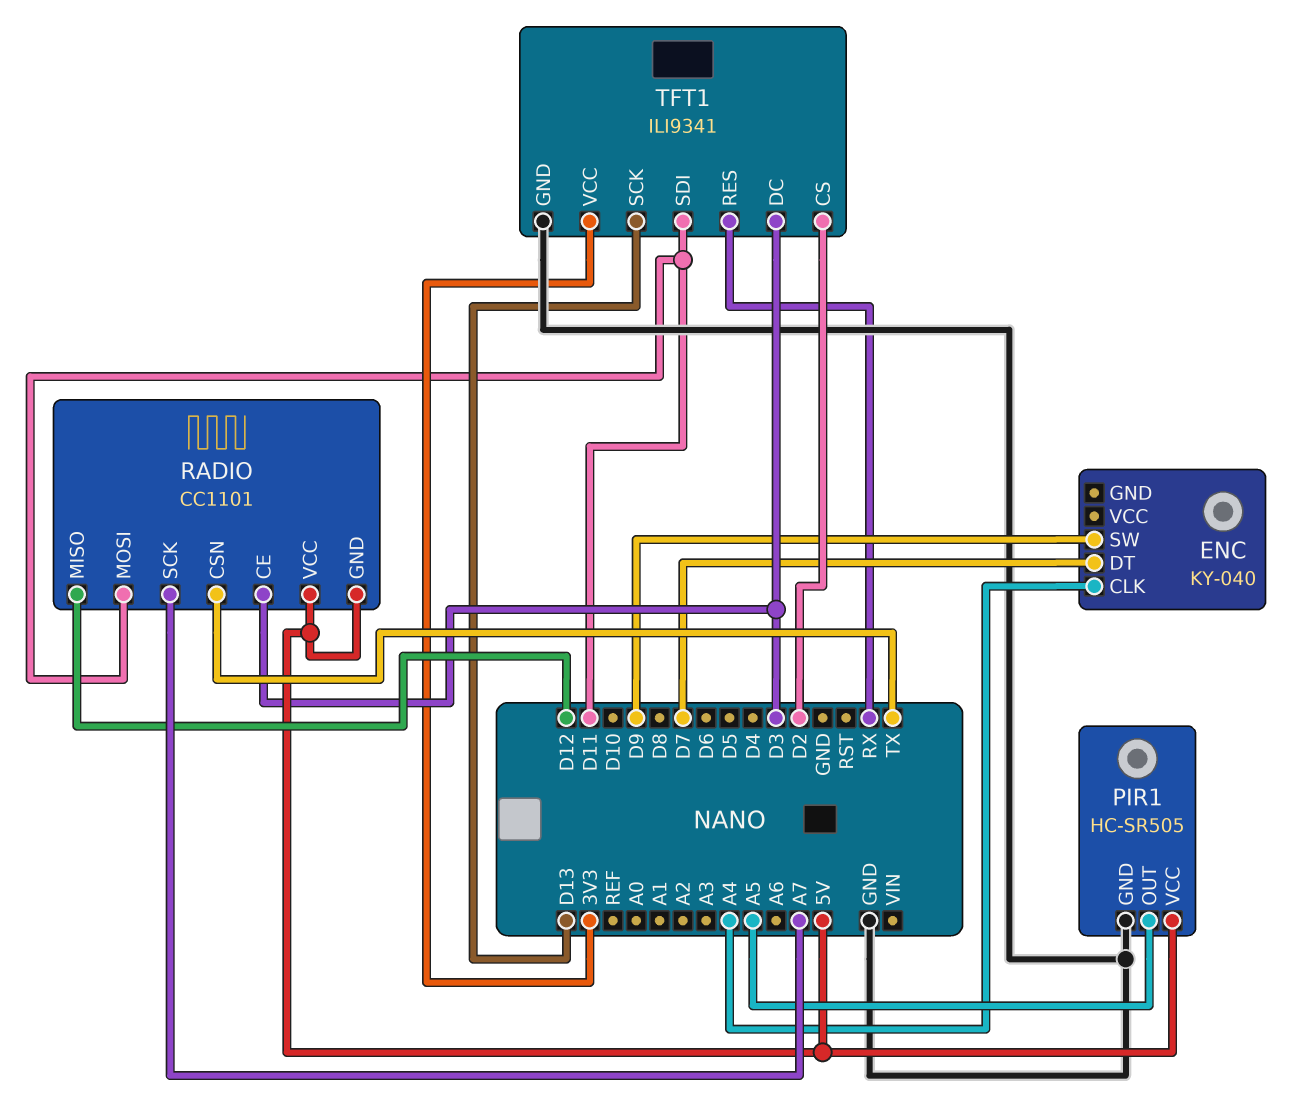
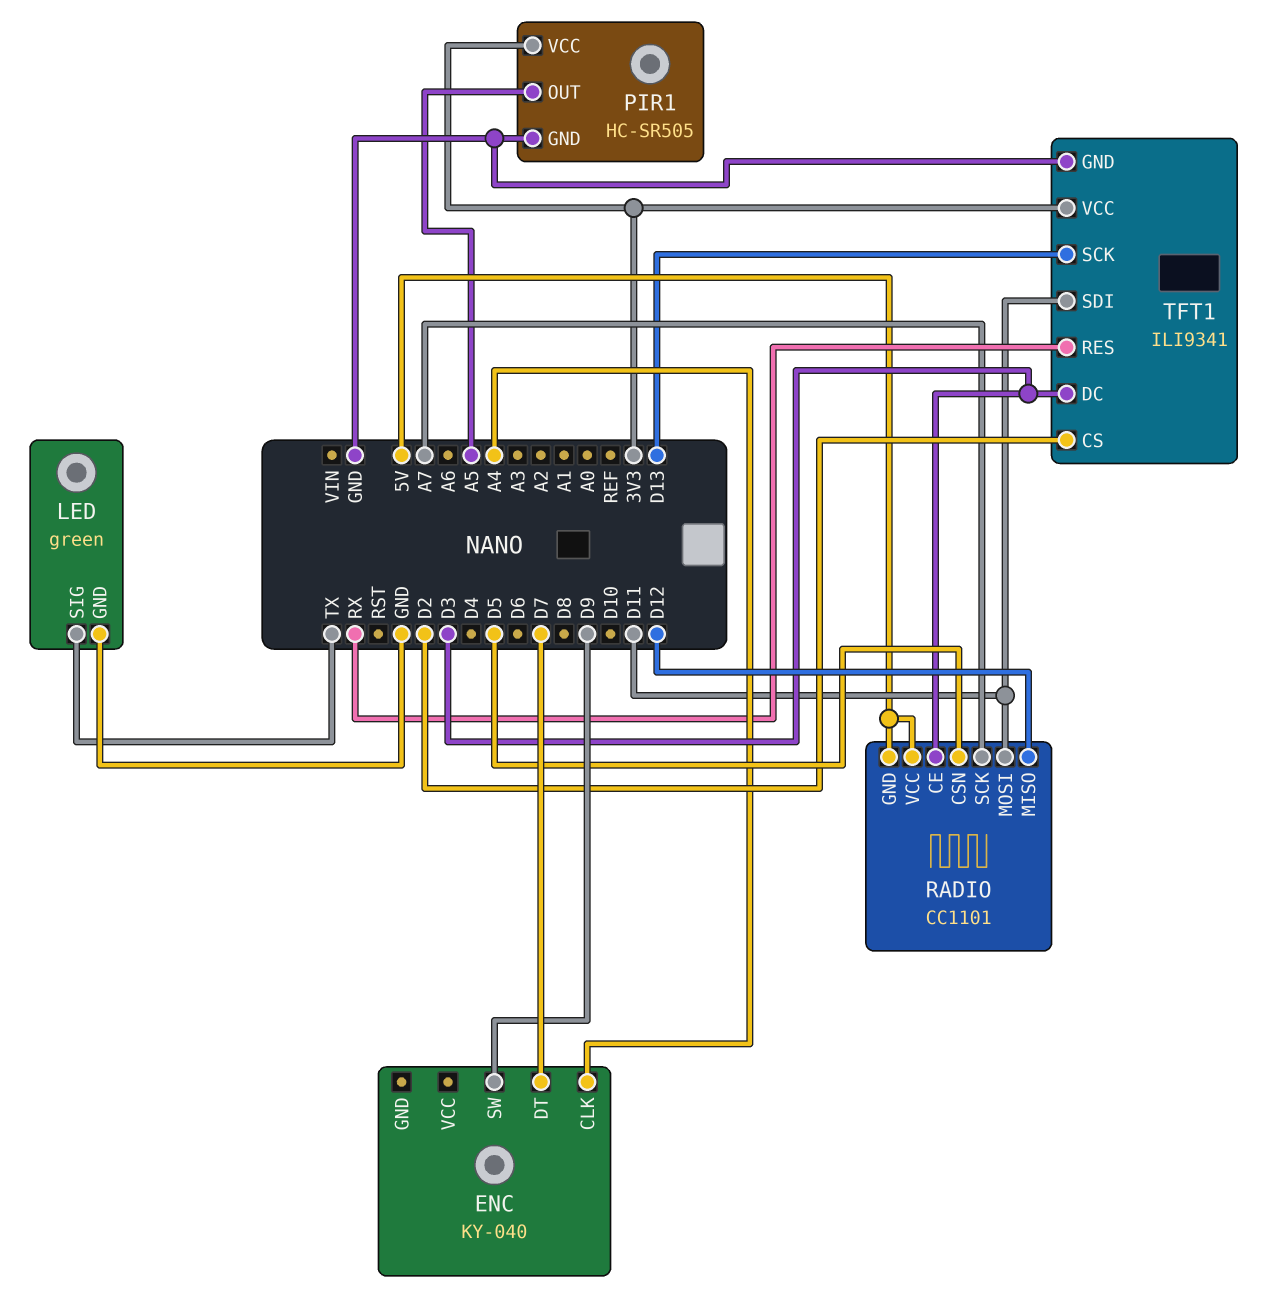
LED: none -> green
LED pin GND: none -> GND
LED pin SIG: none -> TX
PIR1 pin VCC: 5V -> 3V3
RADIO pin CSN: TX -> D5

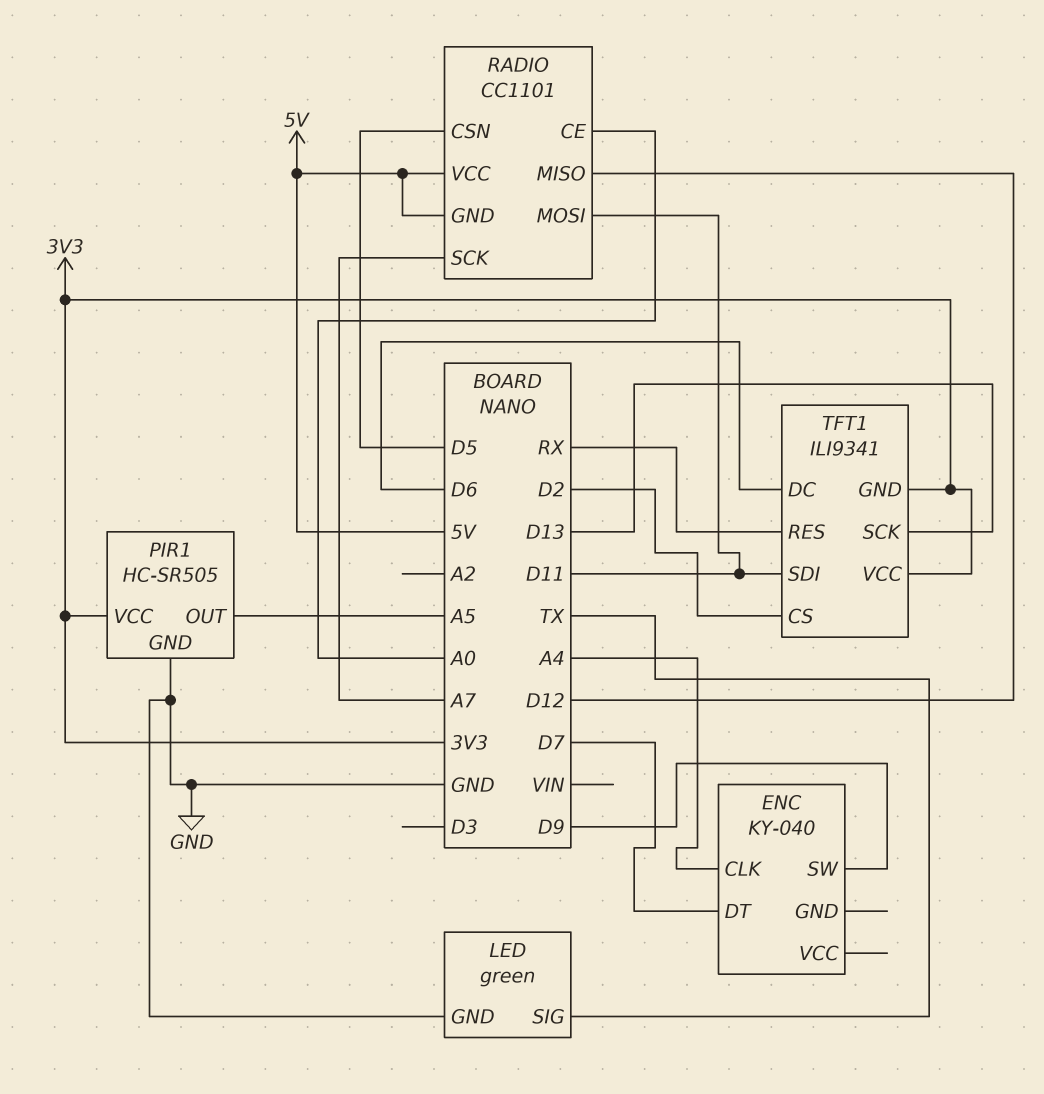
RADIO pin CE: D3 -> A0
TFT1 pin DC: D3 -> D6
TFT1 pin GND: GND -> 3V3

